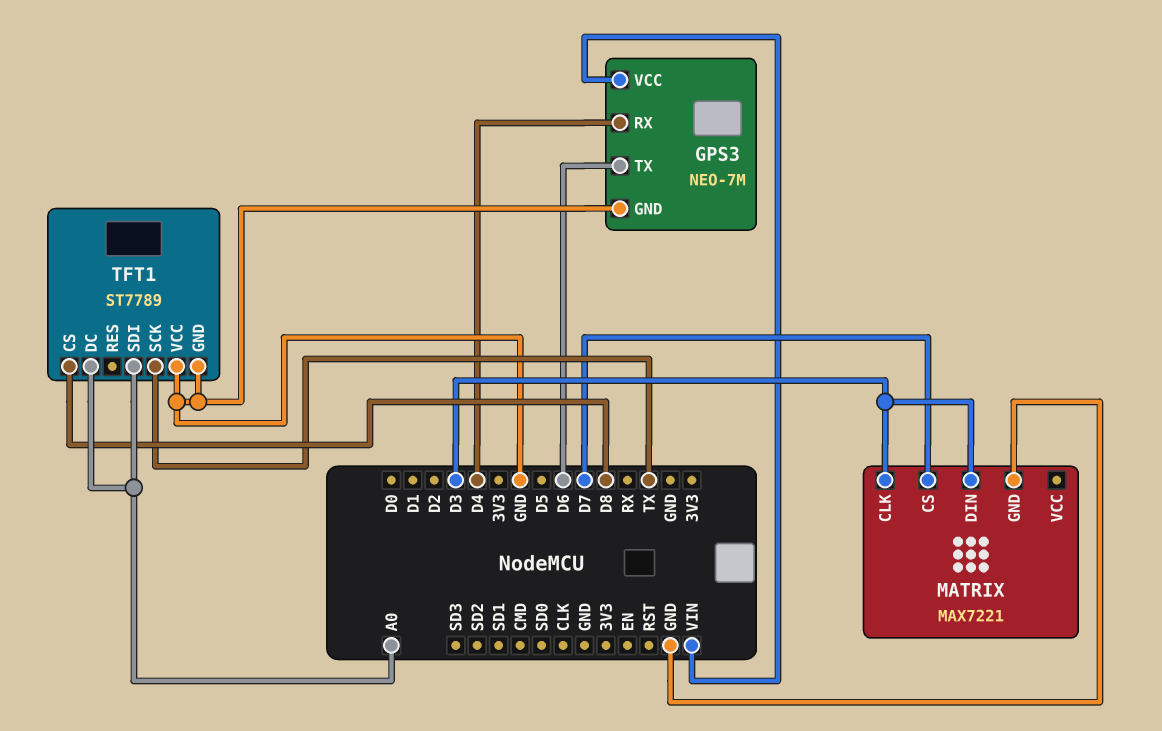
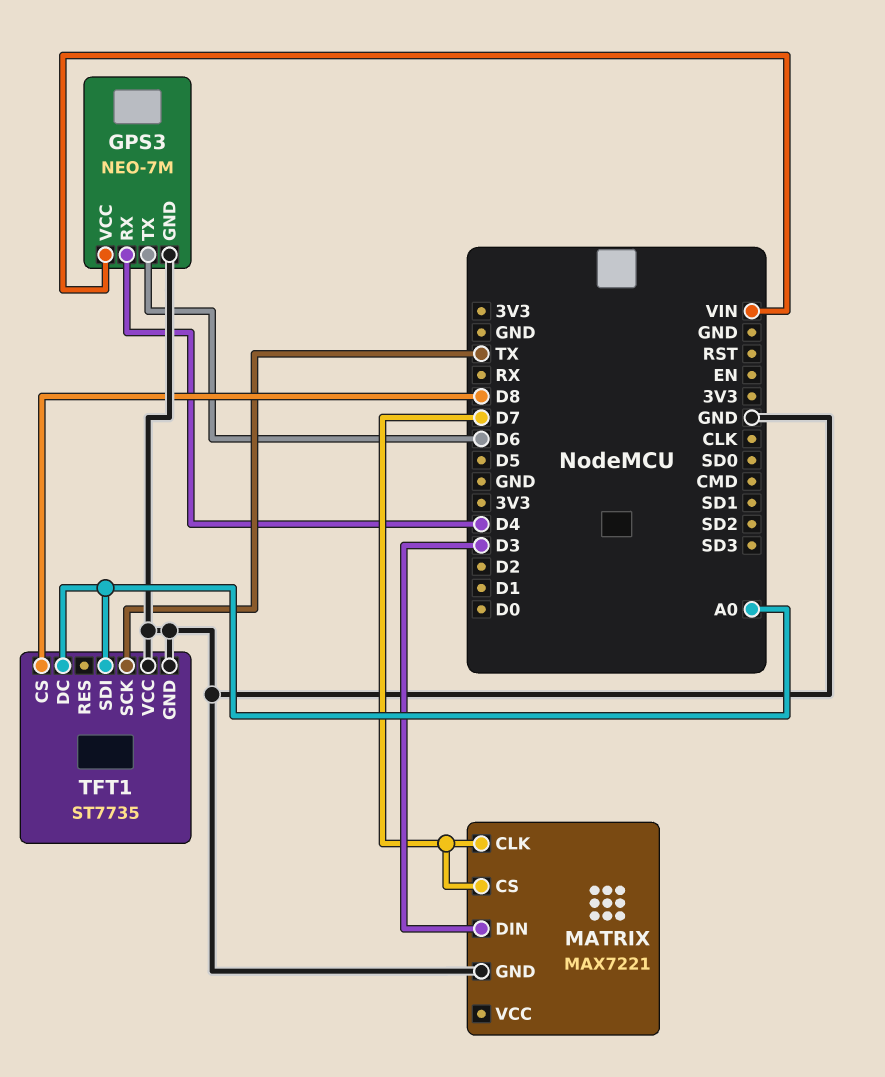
MATRIX pin CLK: D3 -> D7
TFT1: ST7789 -> ST7735

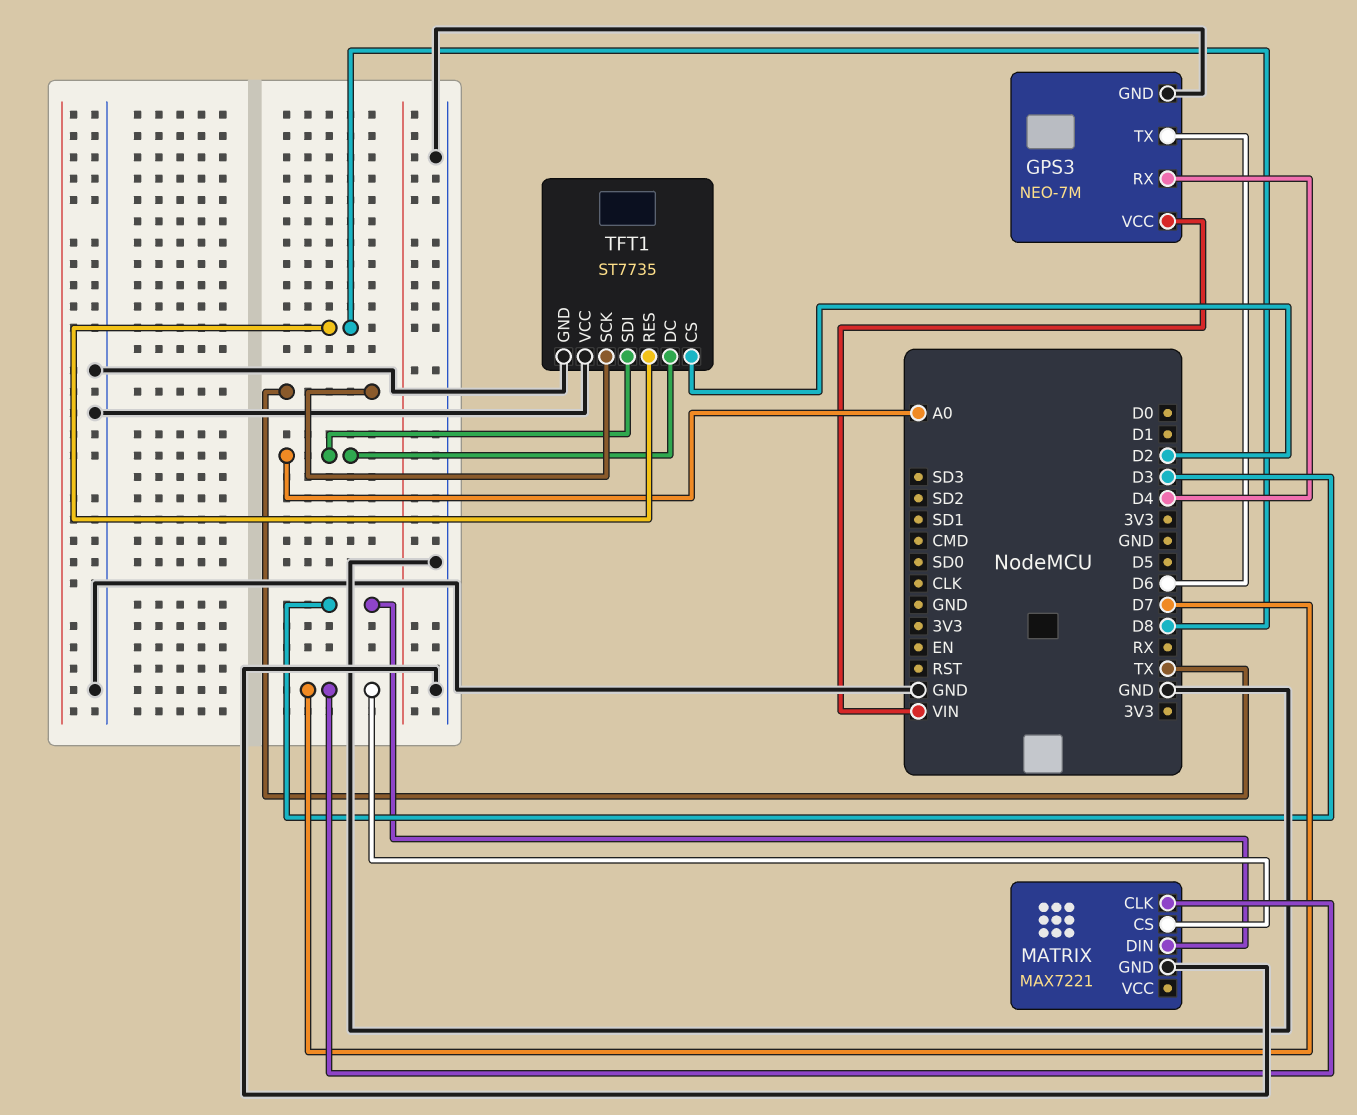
TFT1 pin CS: D8 -> D2
TFT1 pin RES: none -> D8

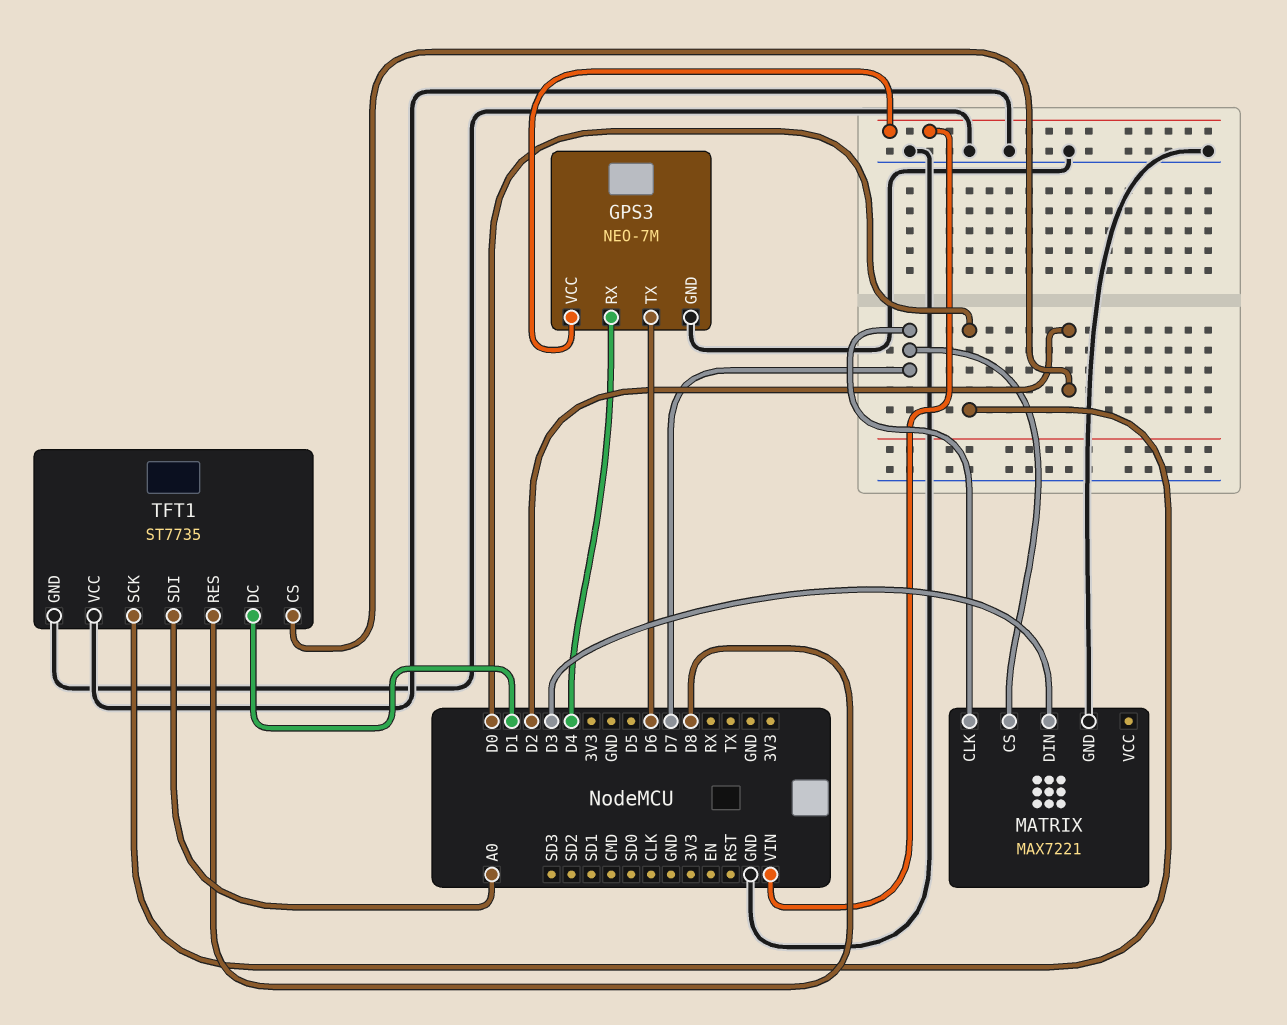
TFT1 pin DC: A0 -> D1
TFT1 pin SCK: TX -> D0

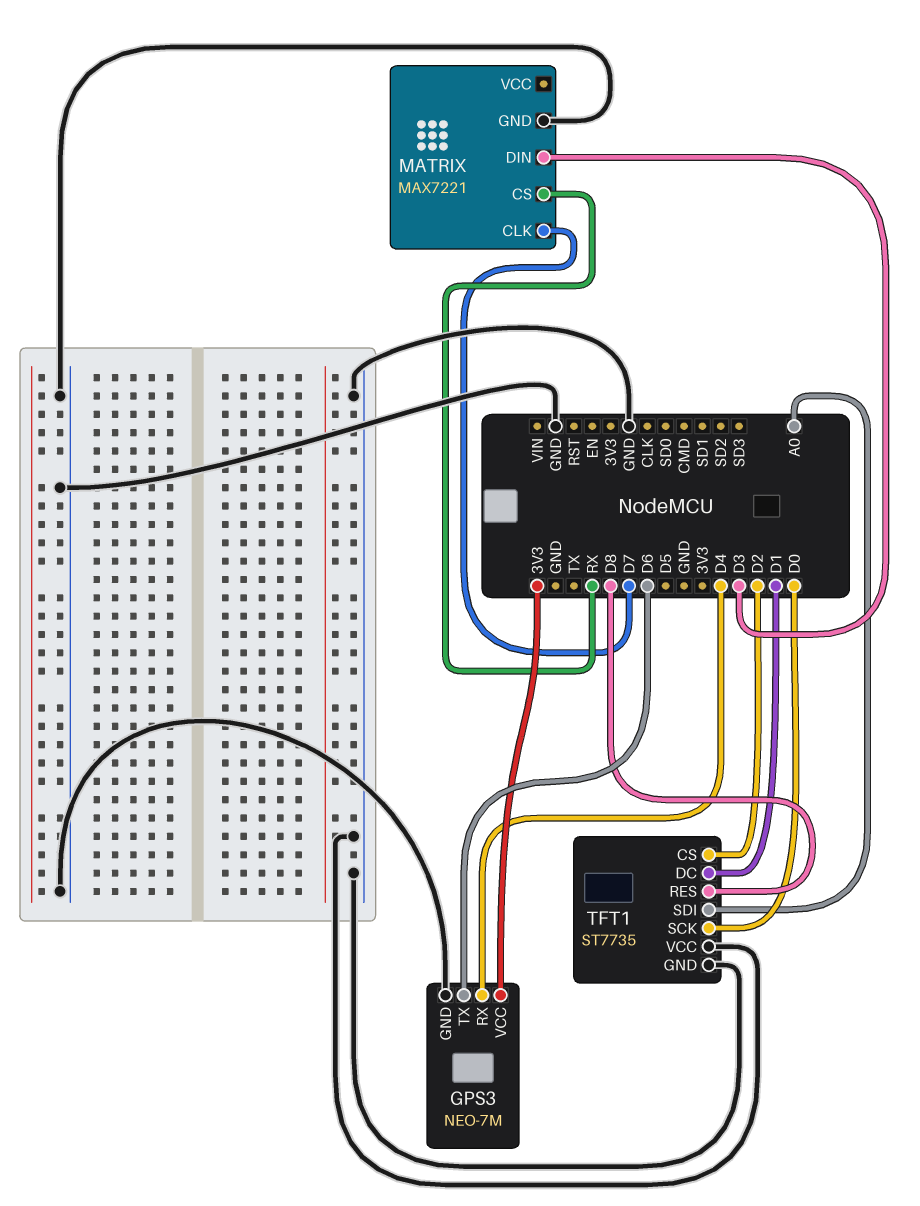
GPS3 pin VCC: VIN -> 3V3
MATRIX pin CS: D7 -> RX

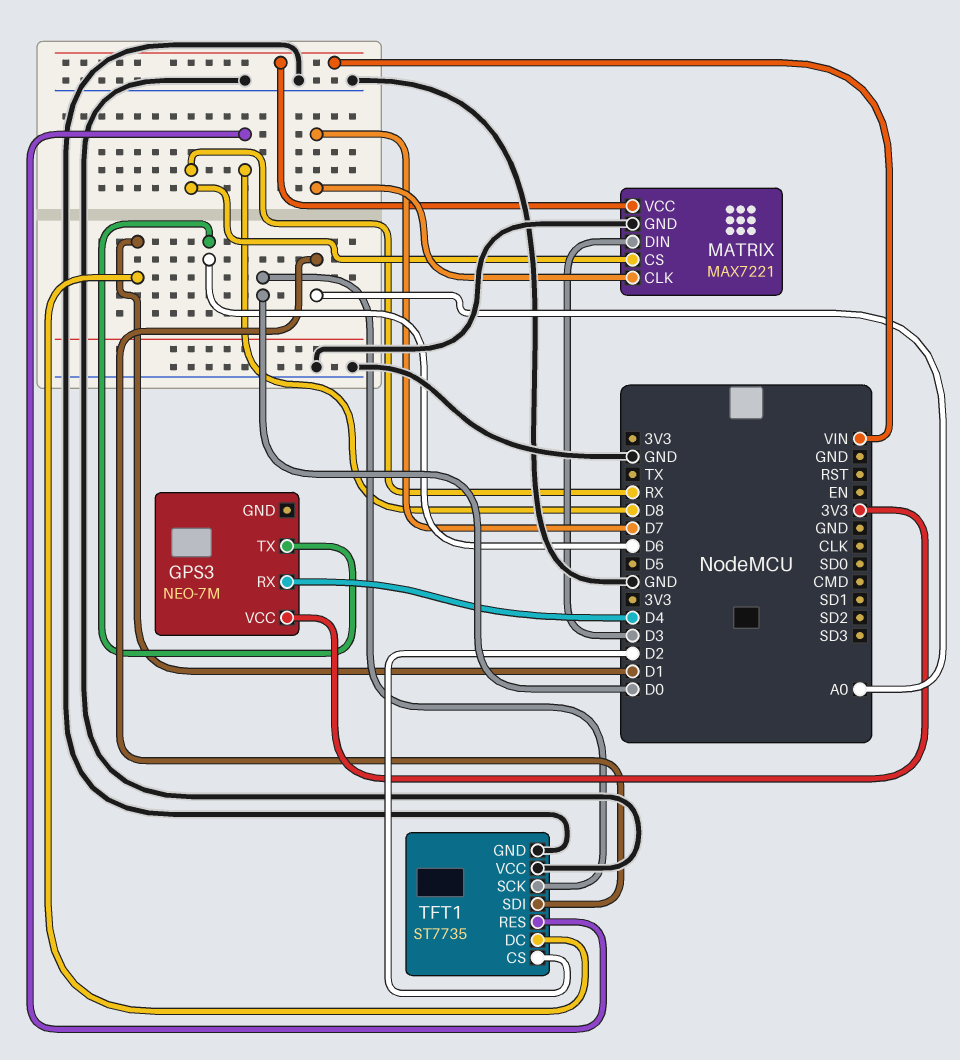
GPS3 pin GND: GND -> none
MATRIX pin VCC: none -> VIN

